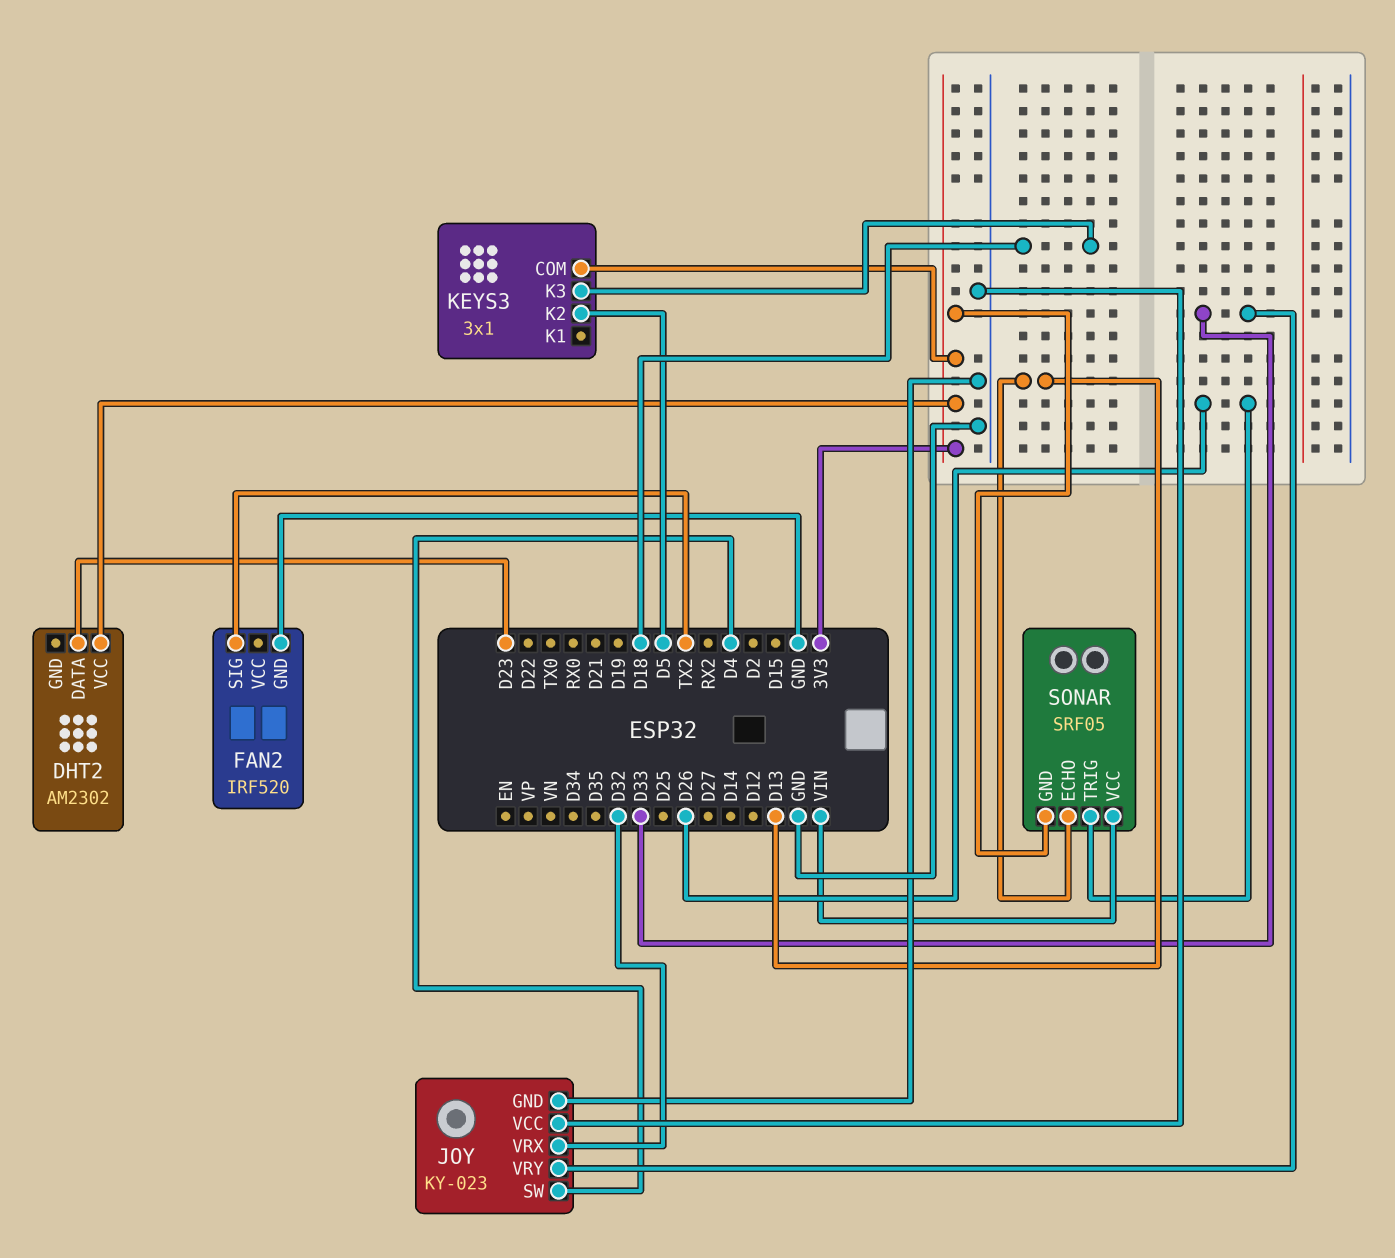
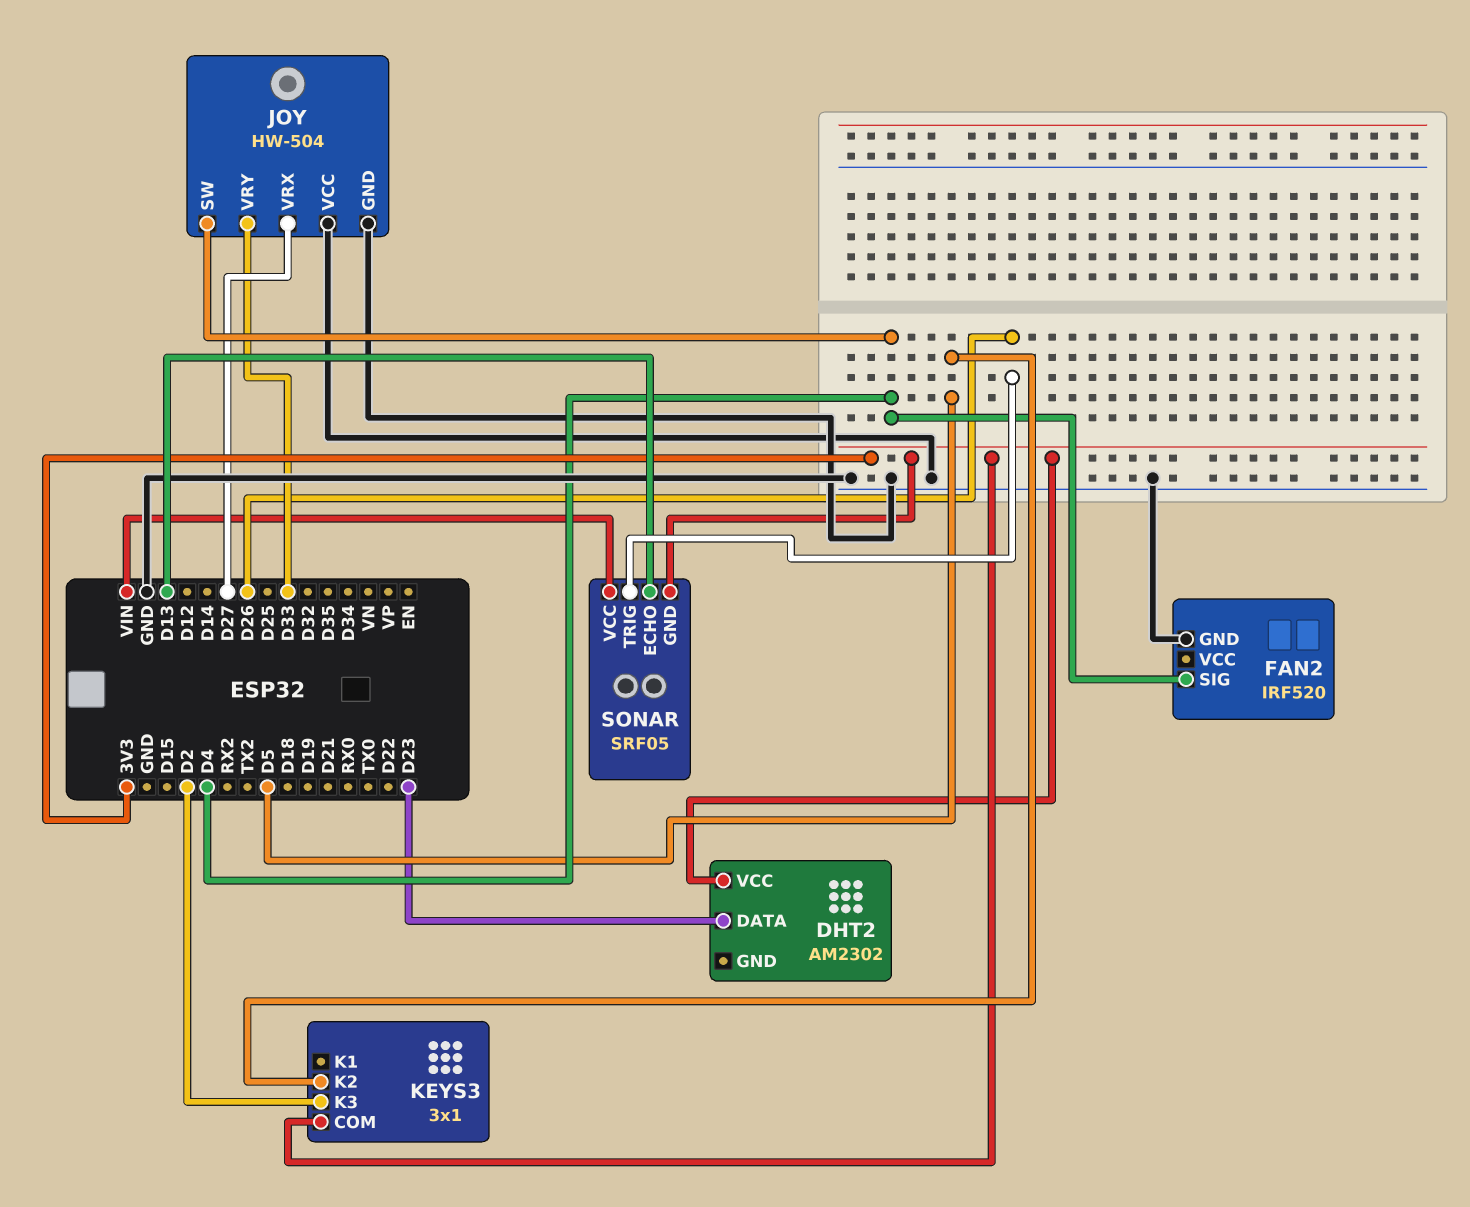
FAN2 pin SIG: TX2 -> D4
JOY: KY-023 -> HW-504
JOY pin VRX: D32 -> D27
KEYS3 pin K3: D18 -> D2

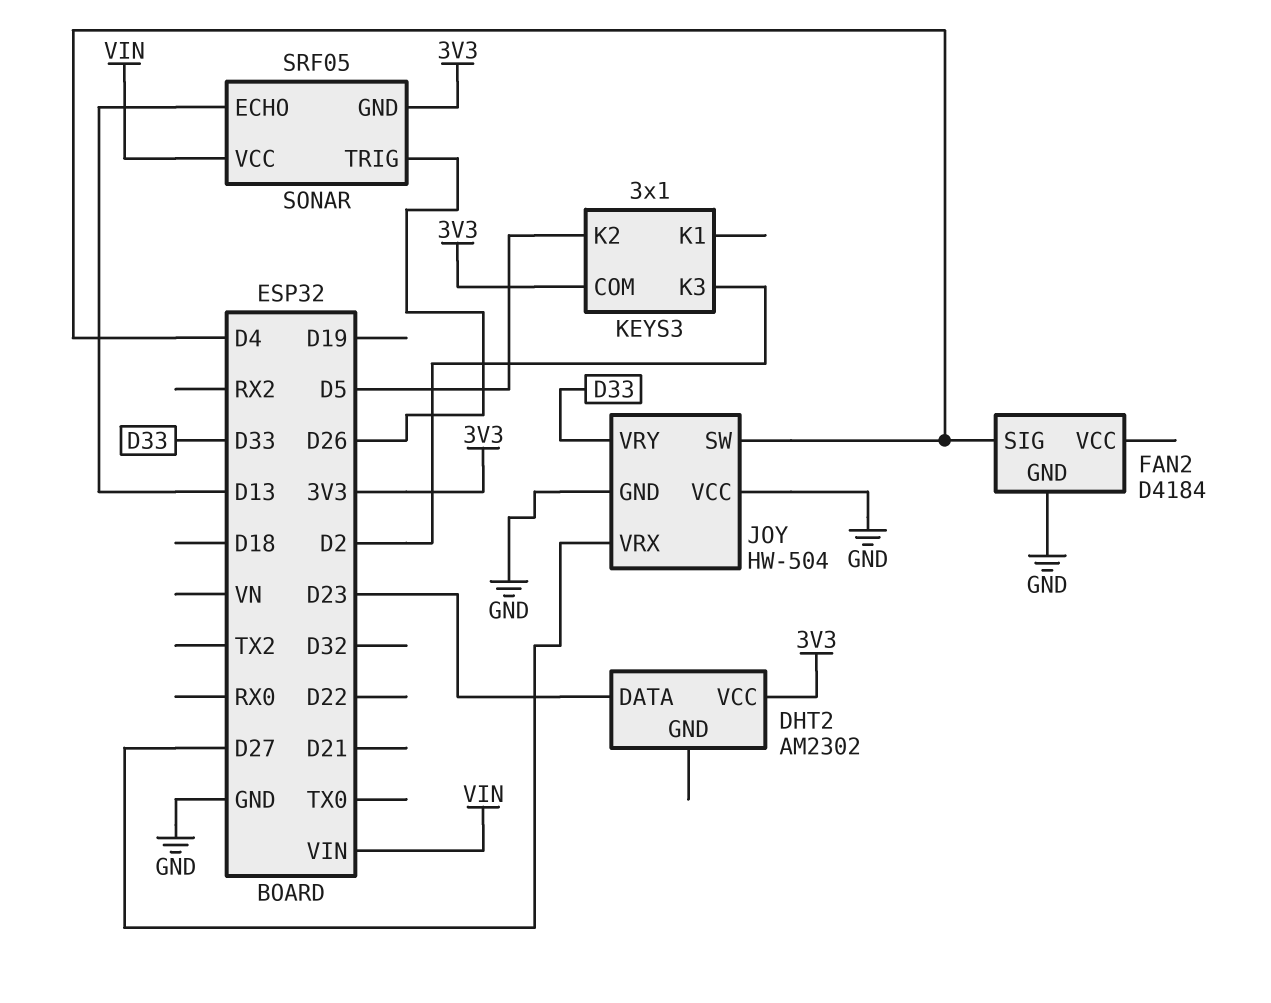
FAN2: IRF520 -> D4184

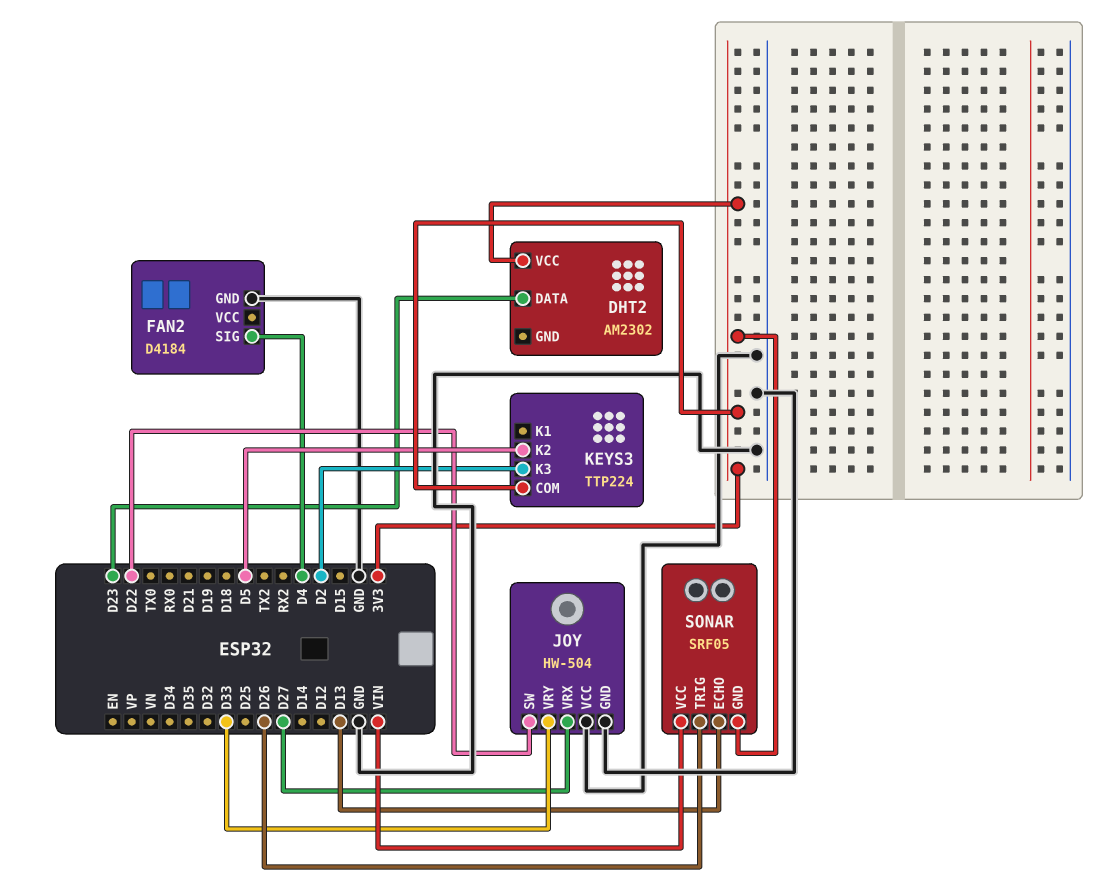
JOY pin SW: D4 -> D22
KEYS3: 3x1 -> TTP224

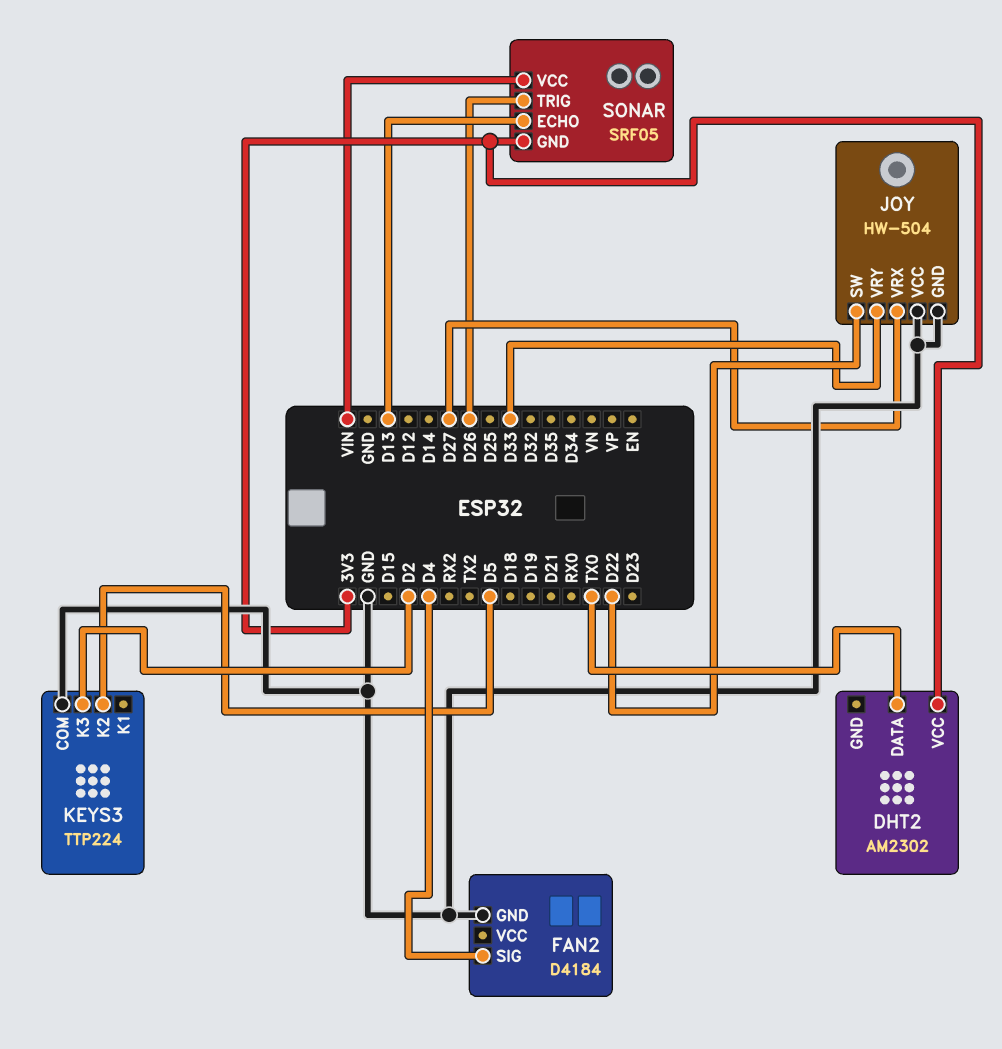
DHT2 pin DATA: D23 -> TX0
KEYS3 pin COM: 3V3 -> GND

